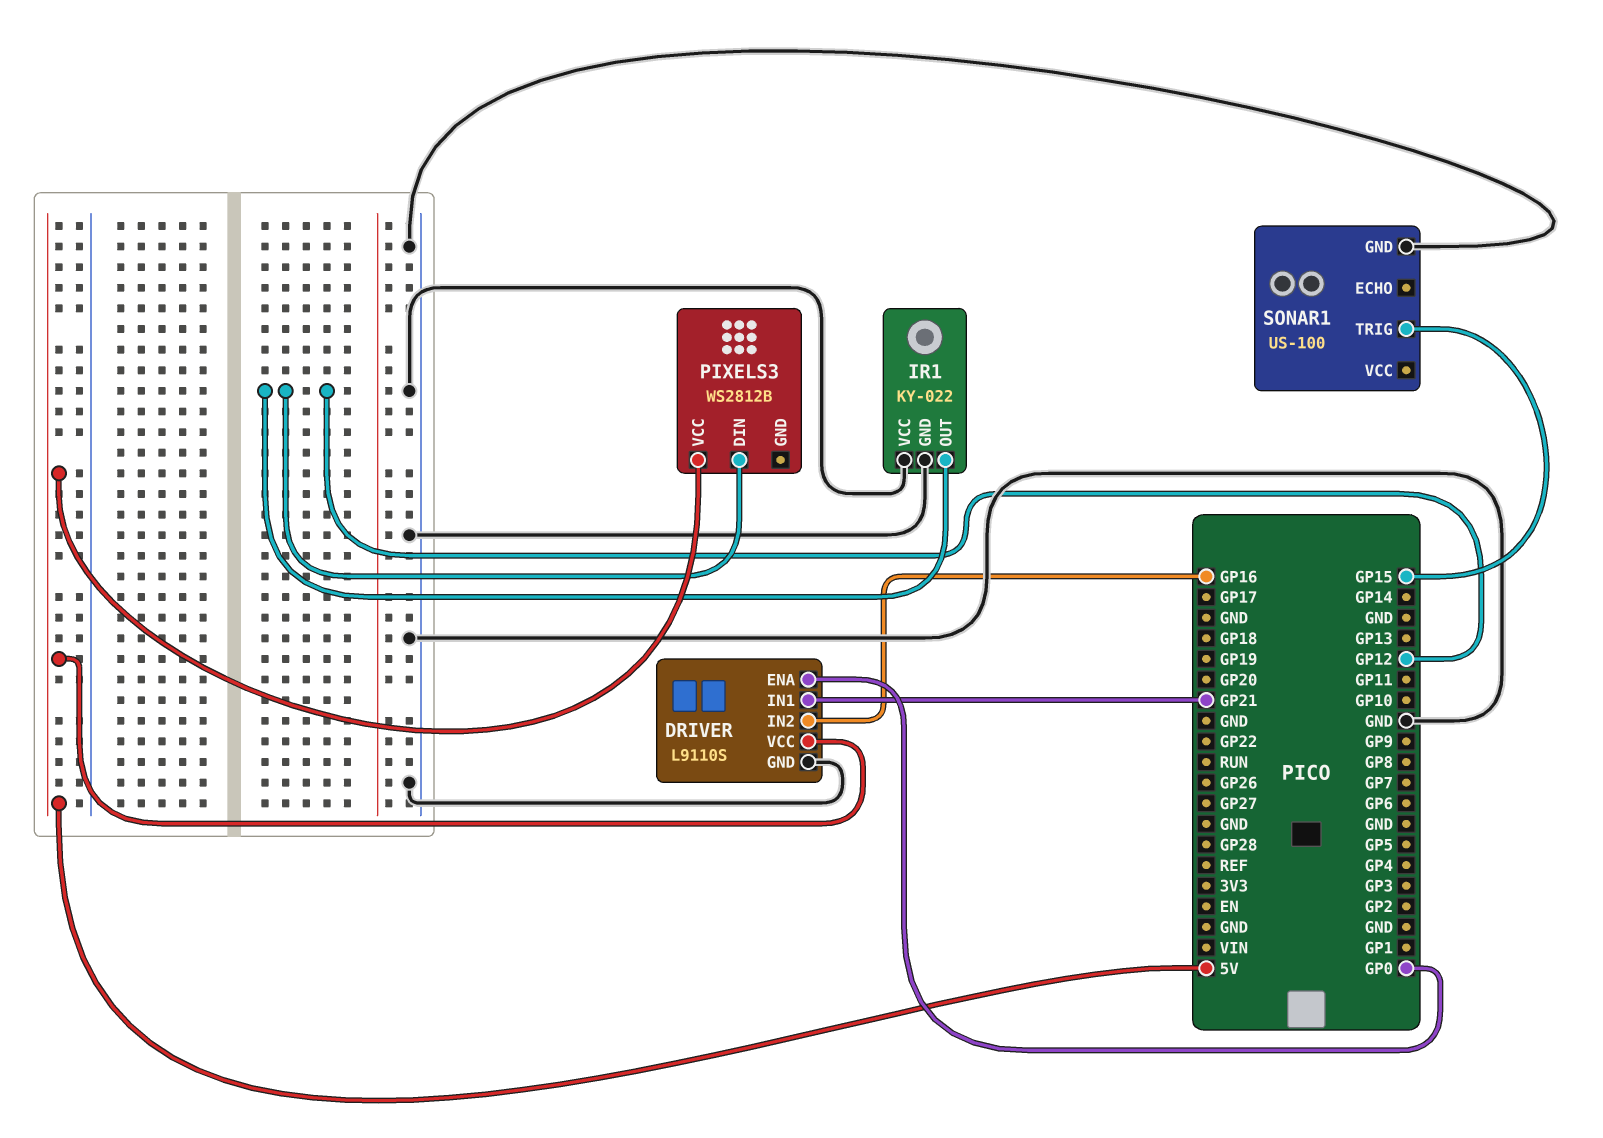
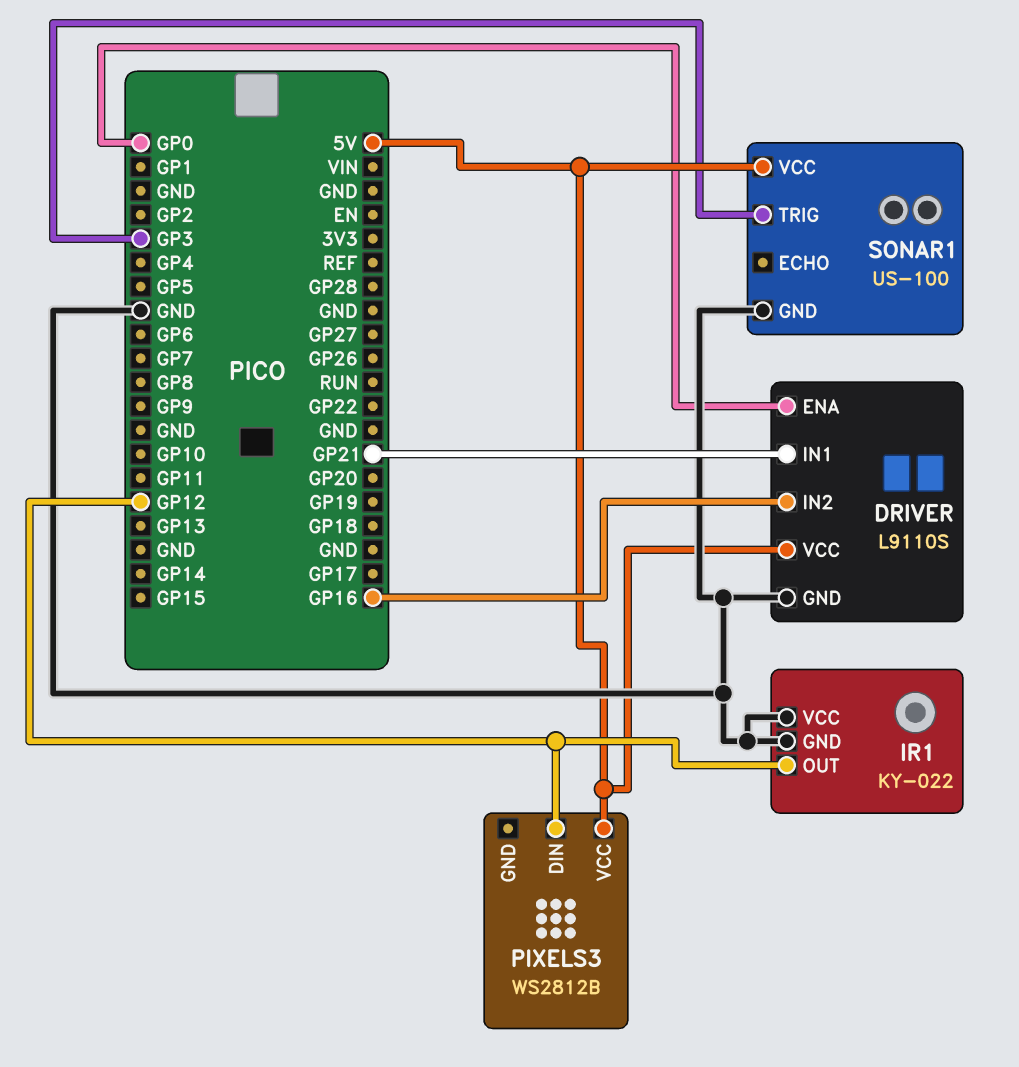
SONAR1 pin TRIG: GP15 -> GP3
SONAR1 pin VCC: none -> 5V

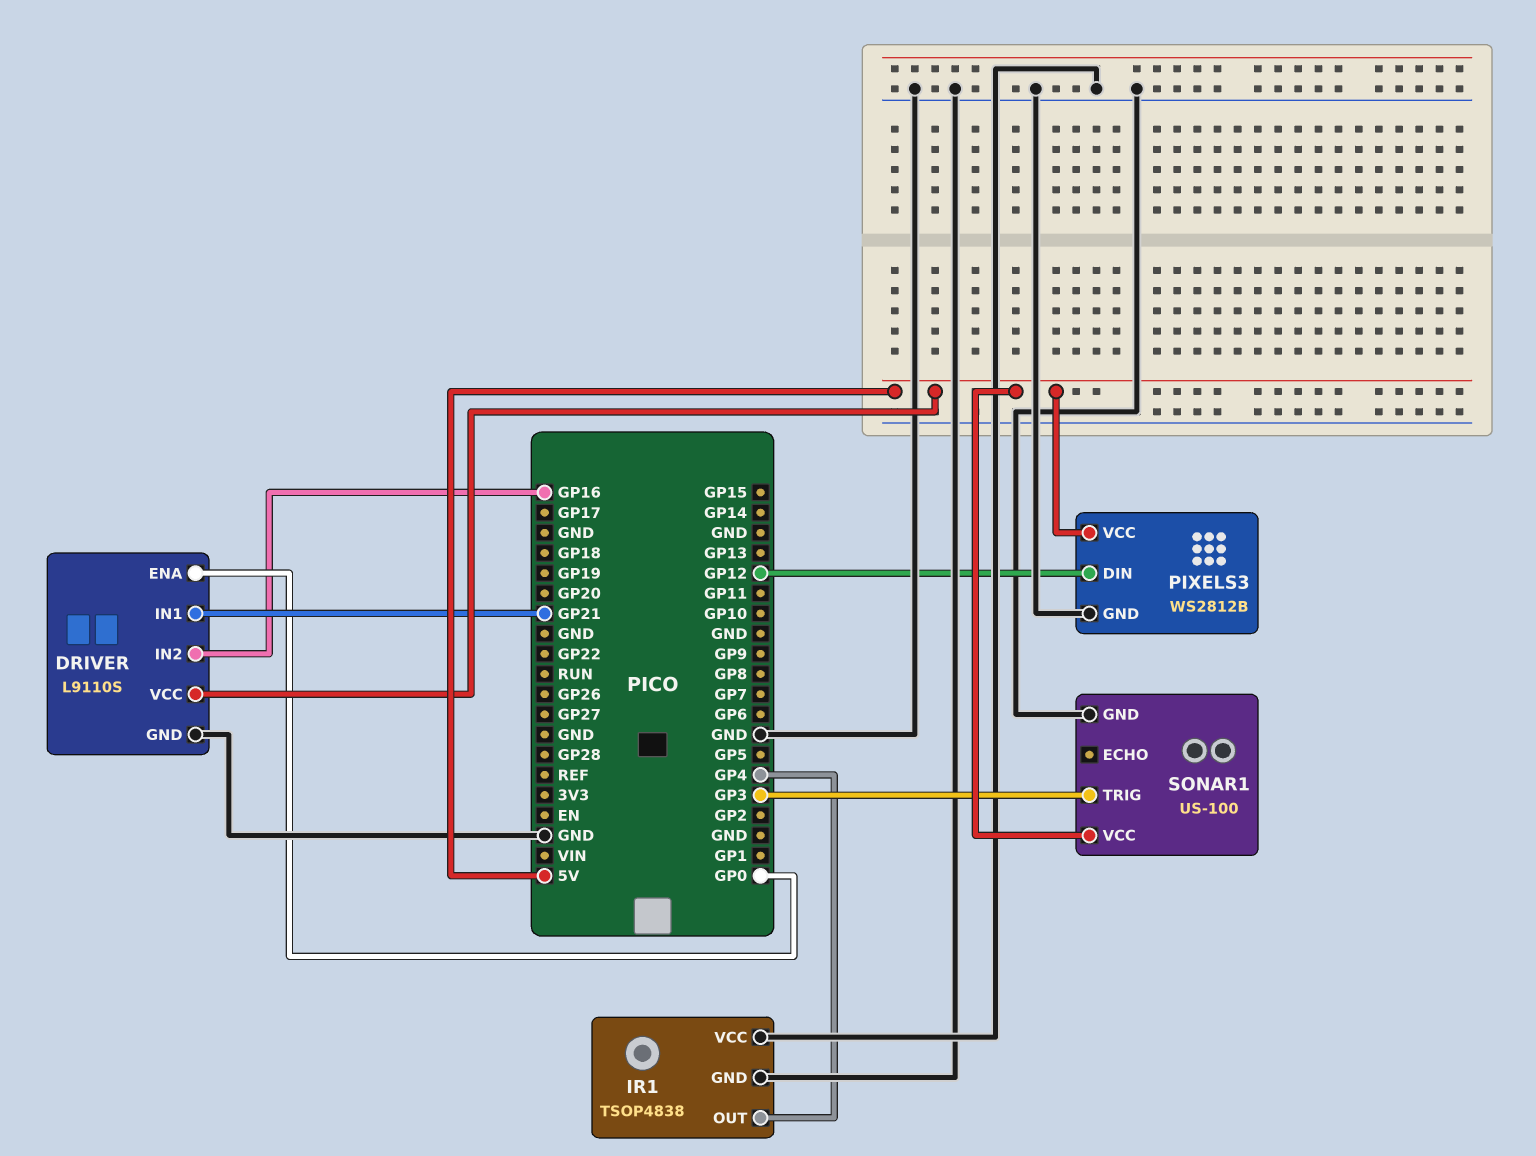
IR1: KY-022 -> TSOP4838
IR1 pin OUT: GP12 -> GP4
PIXELS3 pin GND: none -> GND

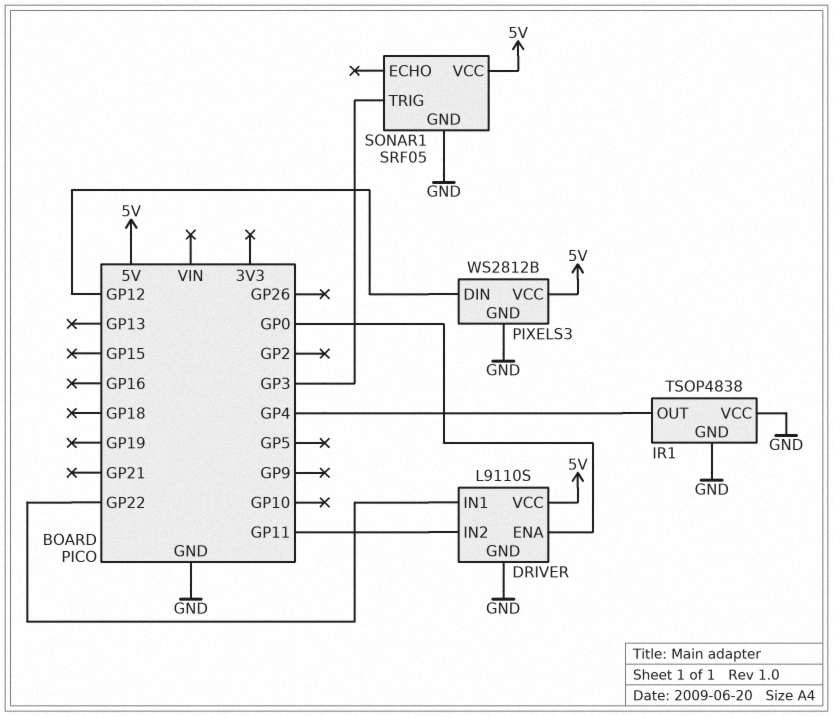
DRIVER pin IN1: GP21 -> GP22
DRIVER pin IN2: GP16 -> GP11
SONAR1: US-100 -> SRF05

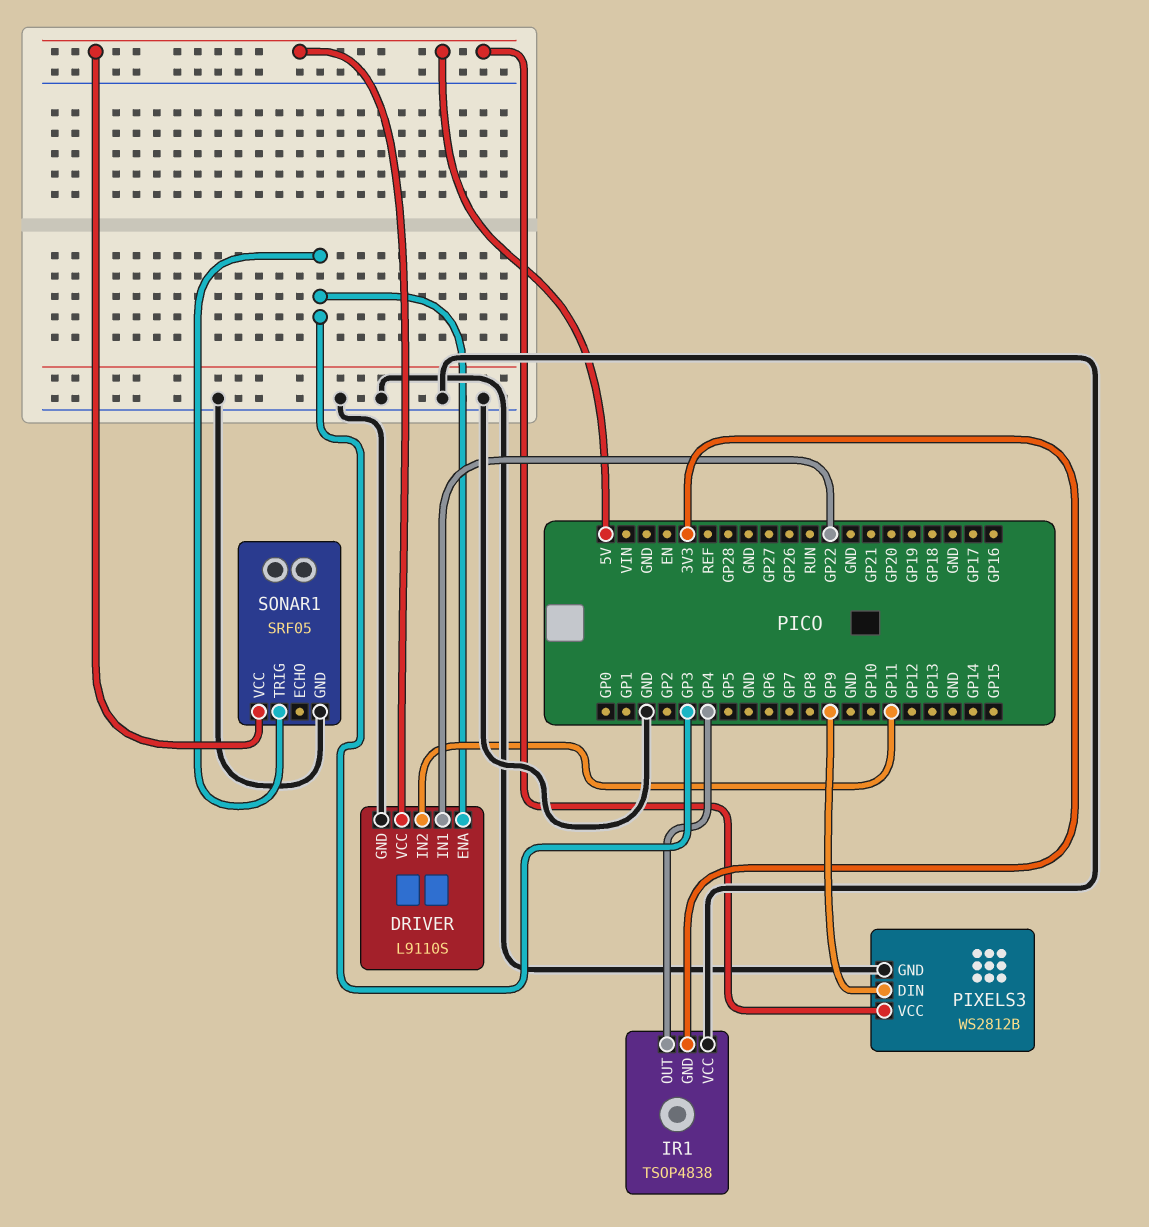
DRIVER pin ENA: GP0 -> GP3
IR1 pin GND: GND -> 3V3
PIXELS3 pin DIN: GP12 -> GP9

